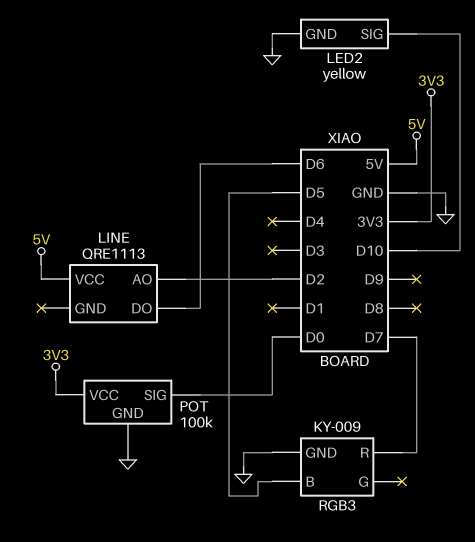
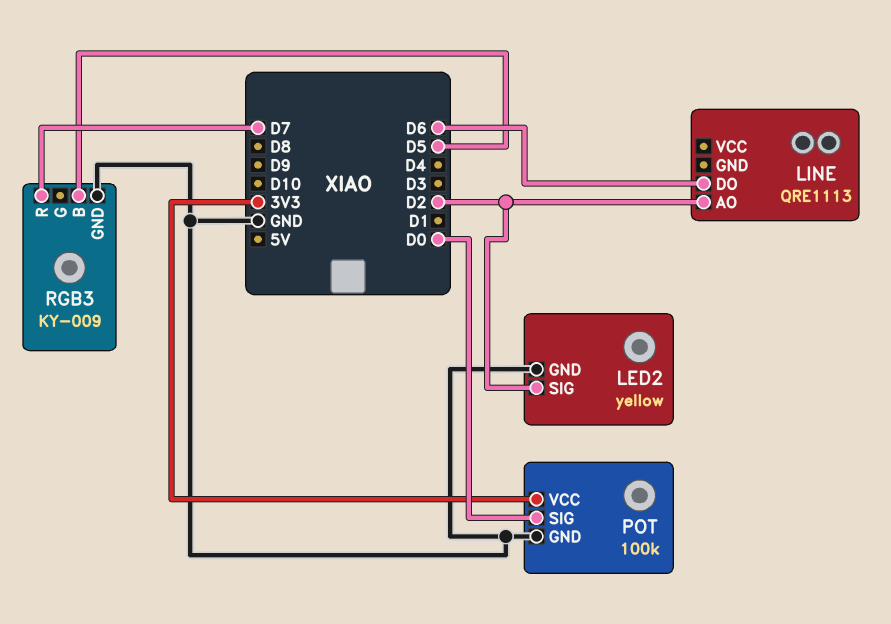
LED2 pin SIG: D10 -> D2
LINE pin VCC: 5V -> none

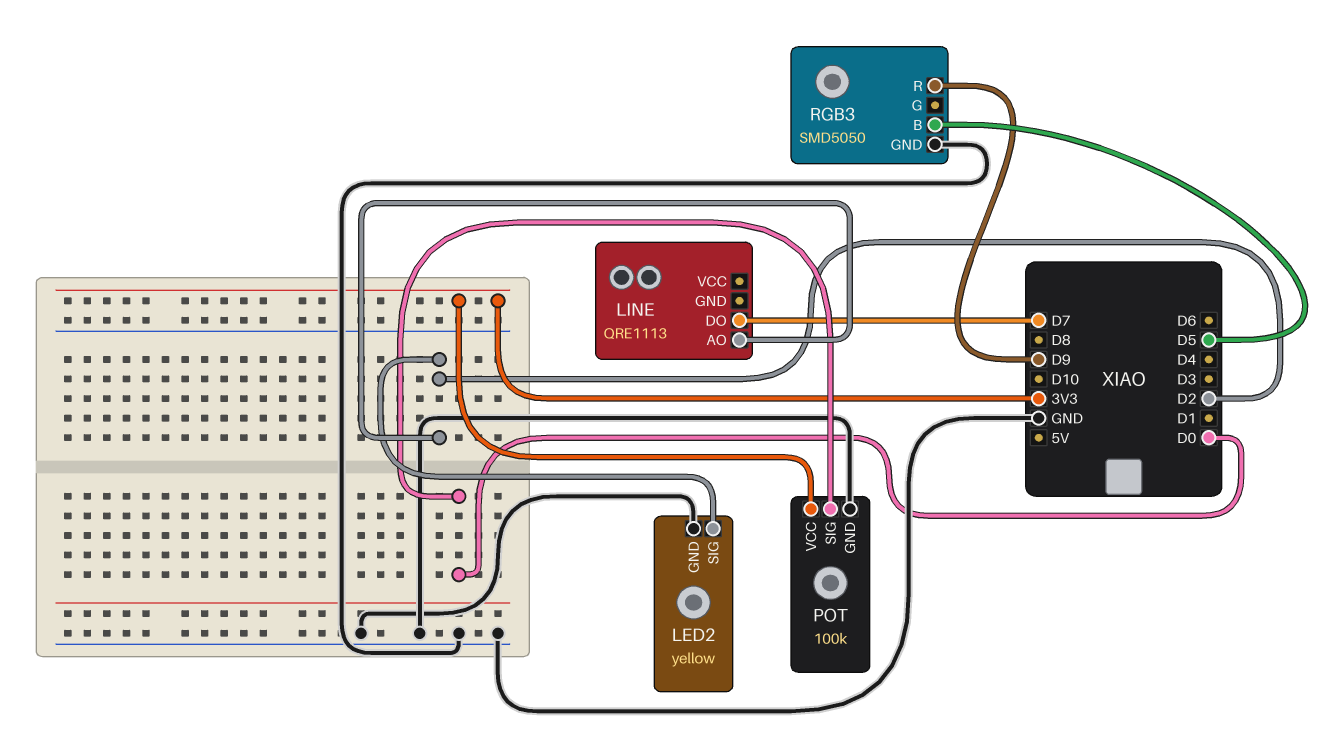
LINE pin DO: D6 -> D7
RGB3: KY-009 -> SMD5050
RGB3 pin R: D7 -> D9

